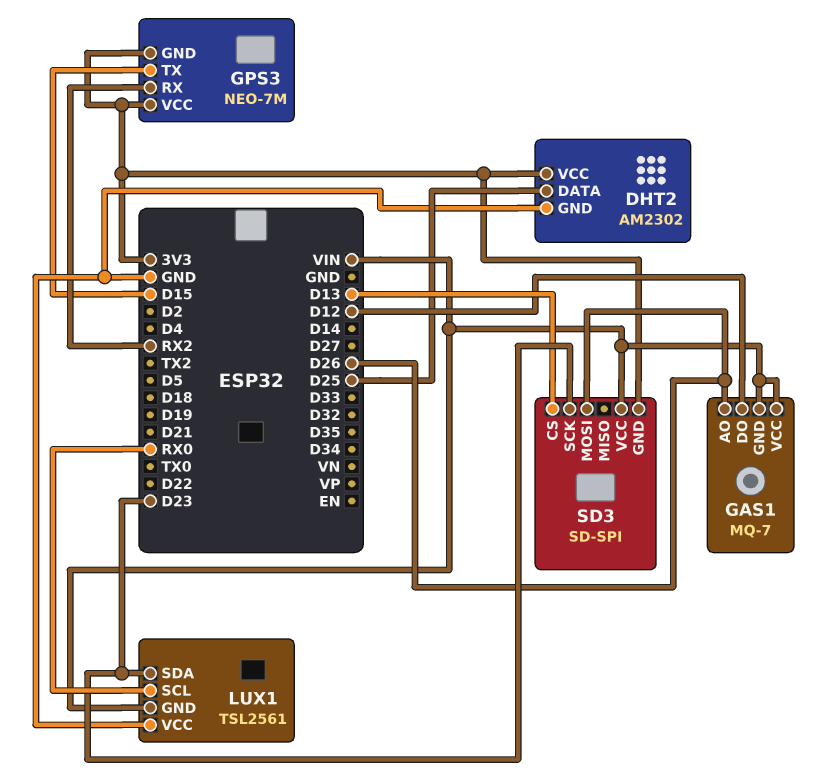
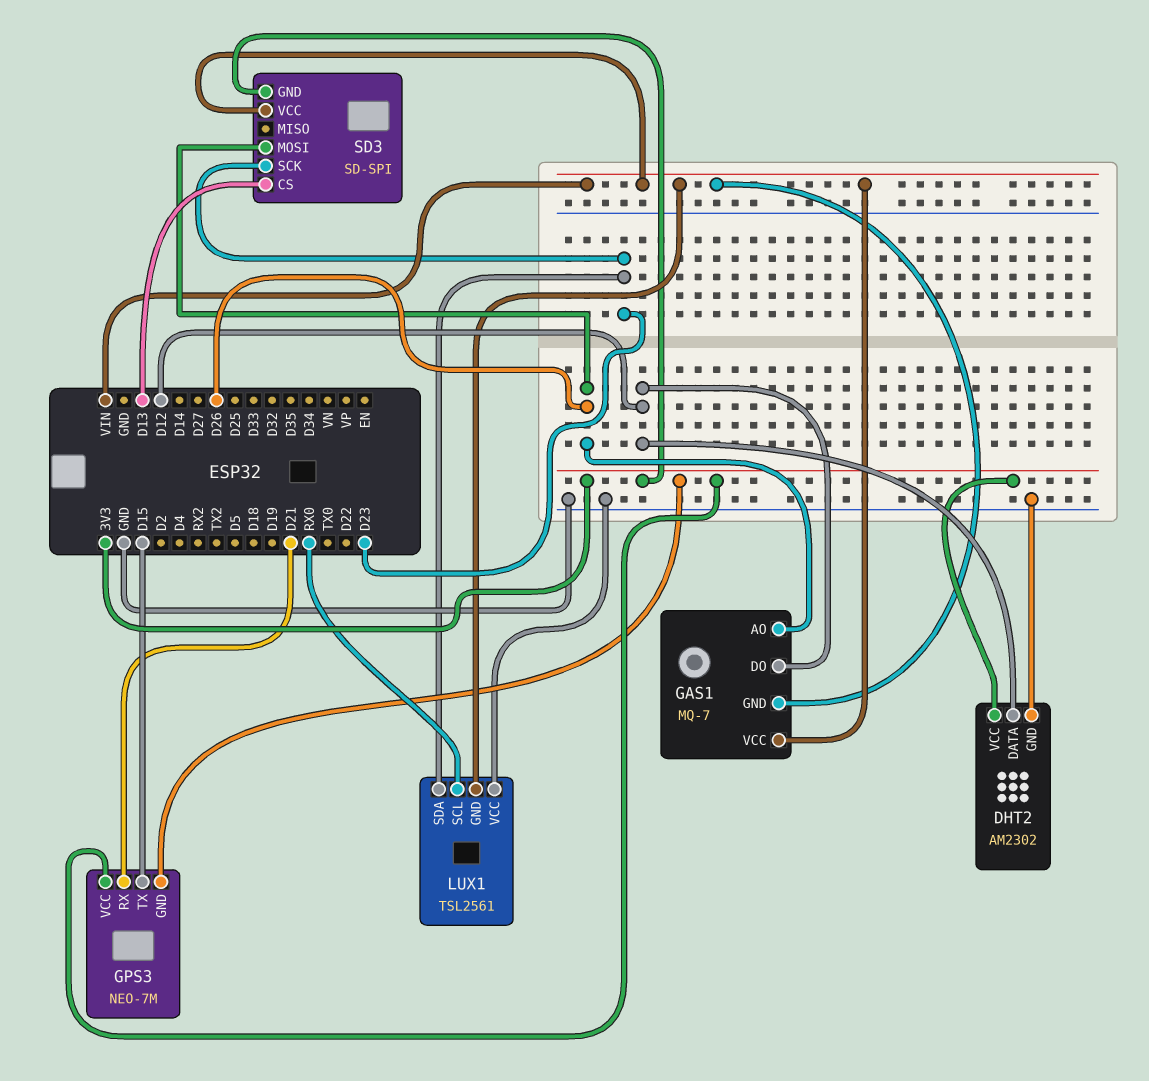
DHT2 pin DATA: D25 -> D12
GPS3 pin RX: RX2 -> D21

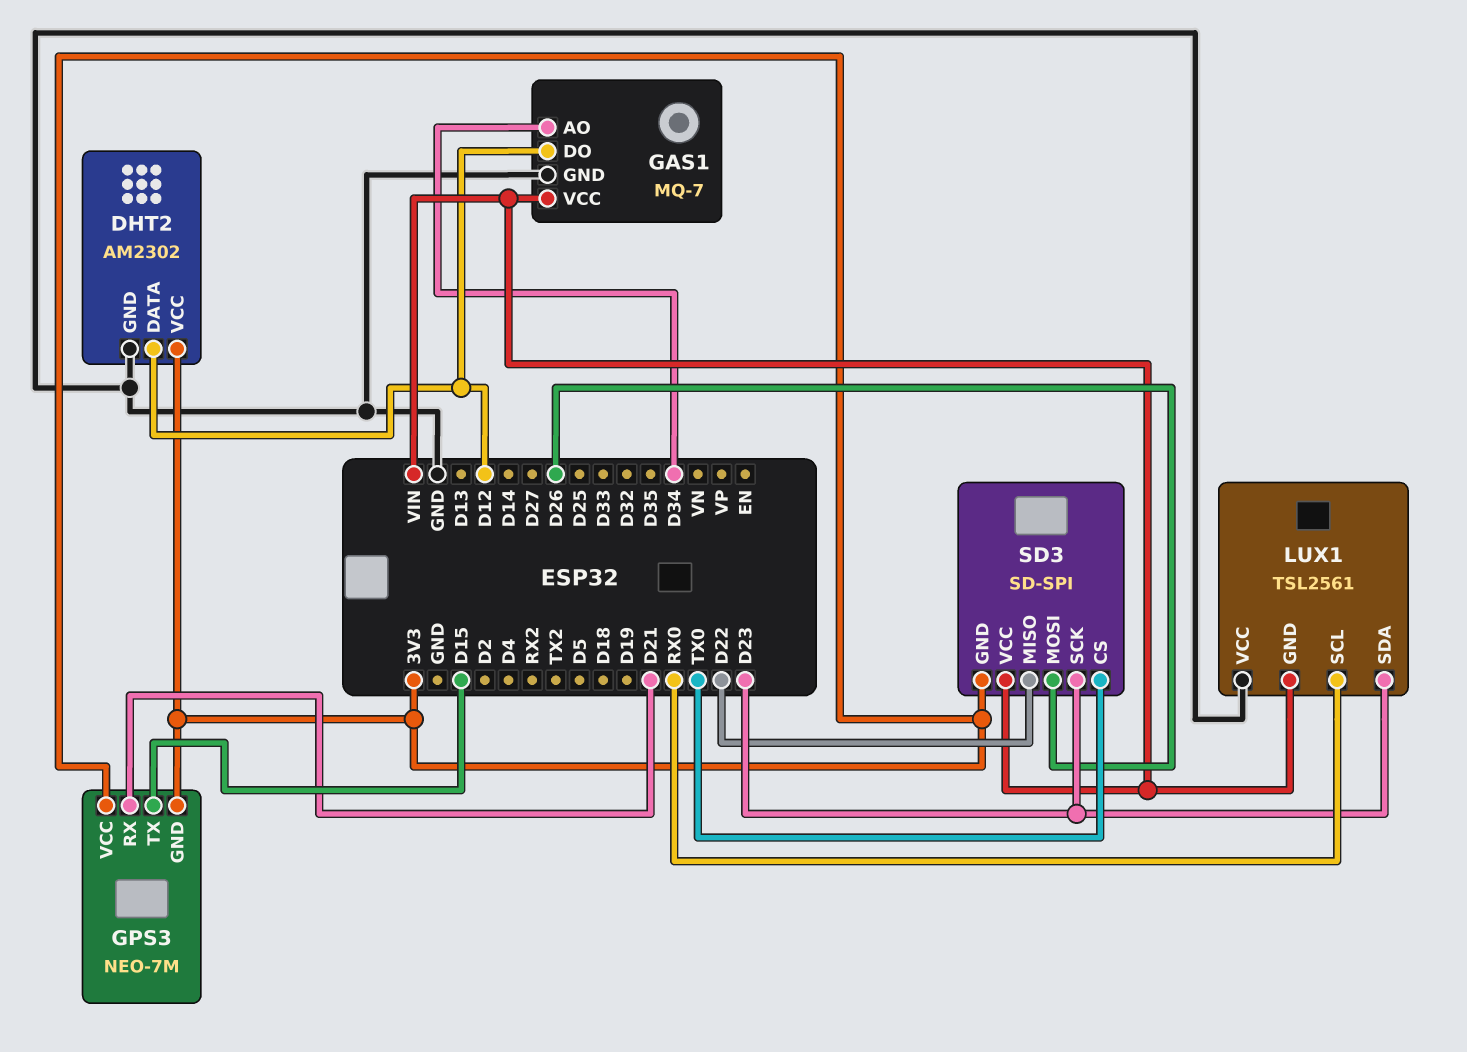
GAS1 pin AO: D26 -> D34
GAS1 pin GND: VIN -> GND
SD3 pin CS: D13 -> TX0
SD3 pin MISO: none -> D22

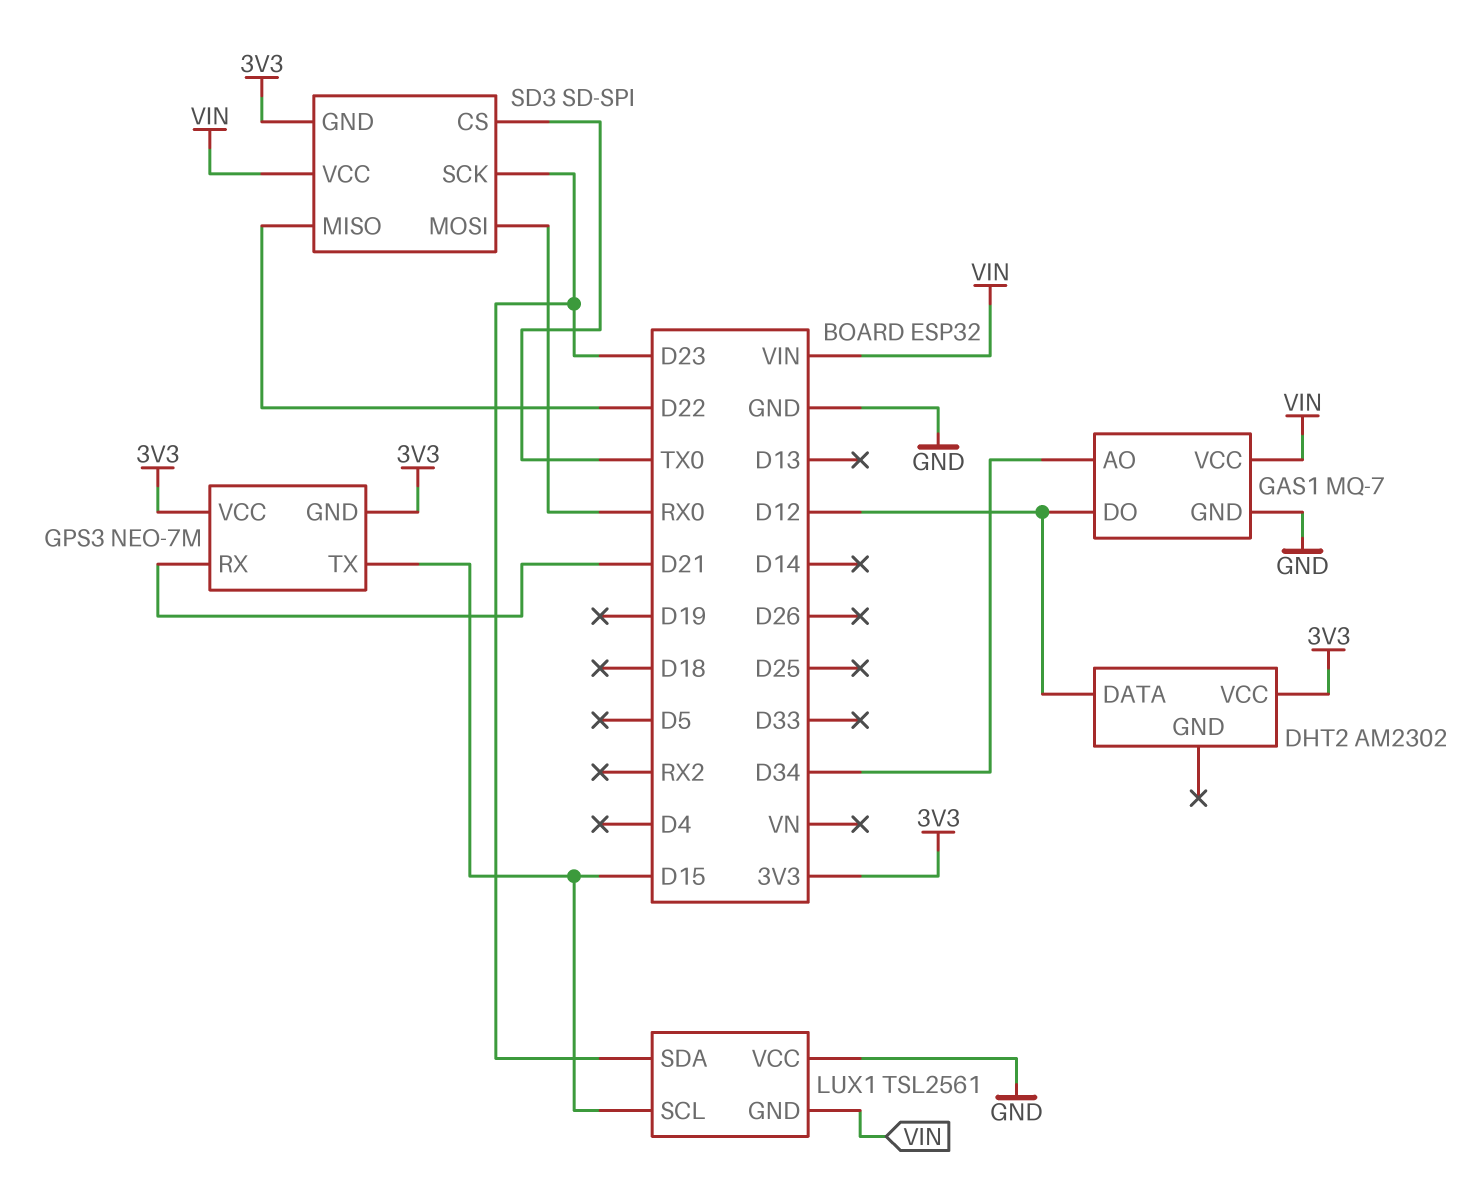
DHT2 pin GND: GND -> none
LUX1 pin SCL: RX0 -> D15
SD3 pin MOSI: D26 -> RX0

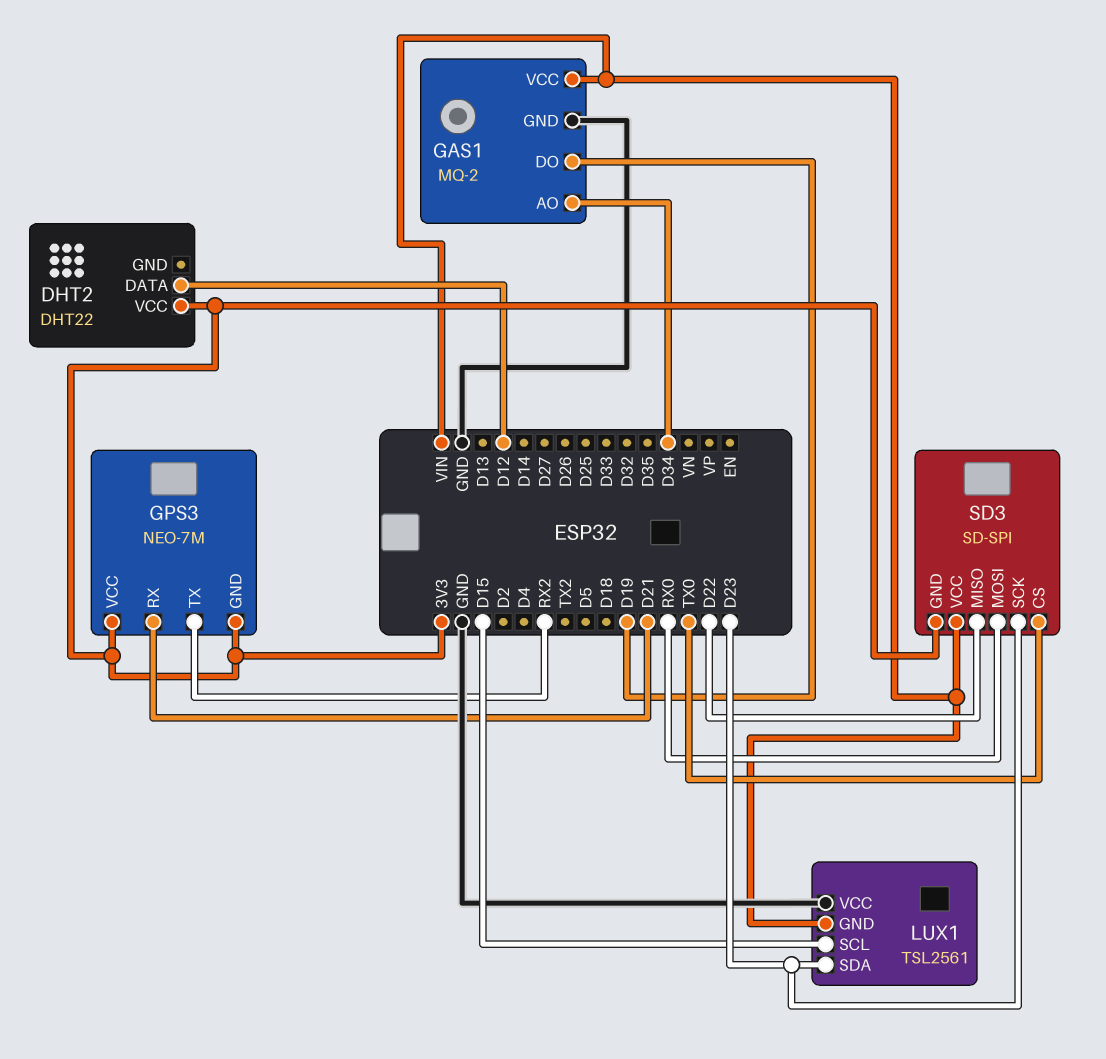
DHT2: AM2302 -> DHT22
GAS1: MQ-7 -> MQ-2
GAS1 pin DO: D12 -> D19
GPS3 pin TX: D15 -> RX2

